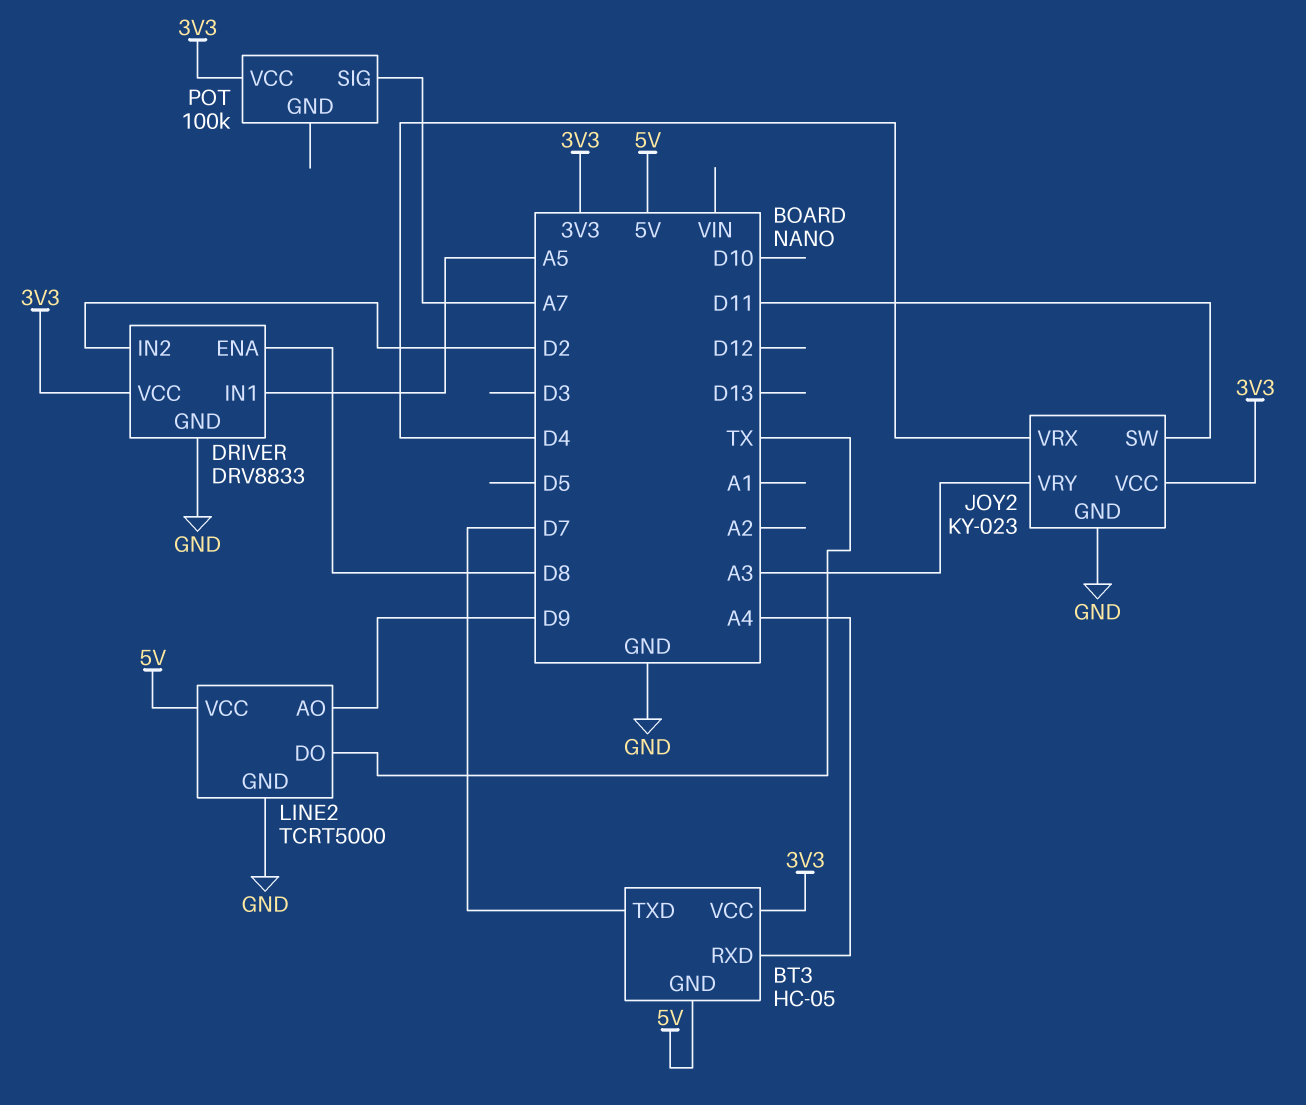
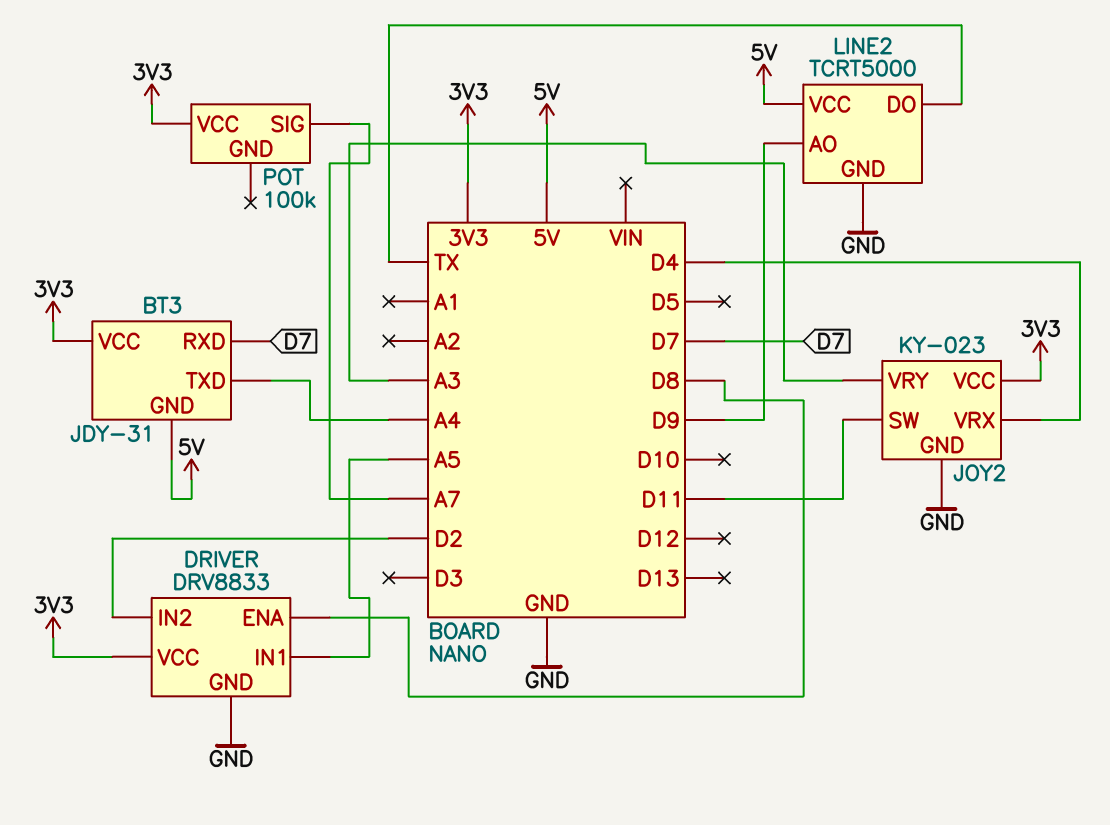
BT3: HC-05 -> JDY-31
BT3 pin RXD: A4 -> D7
BT3 pin TXD: D7 -> A4

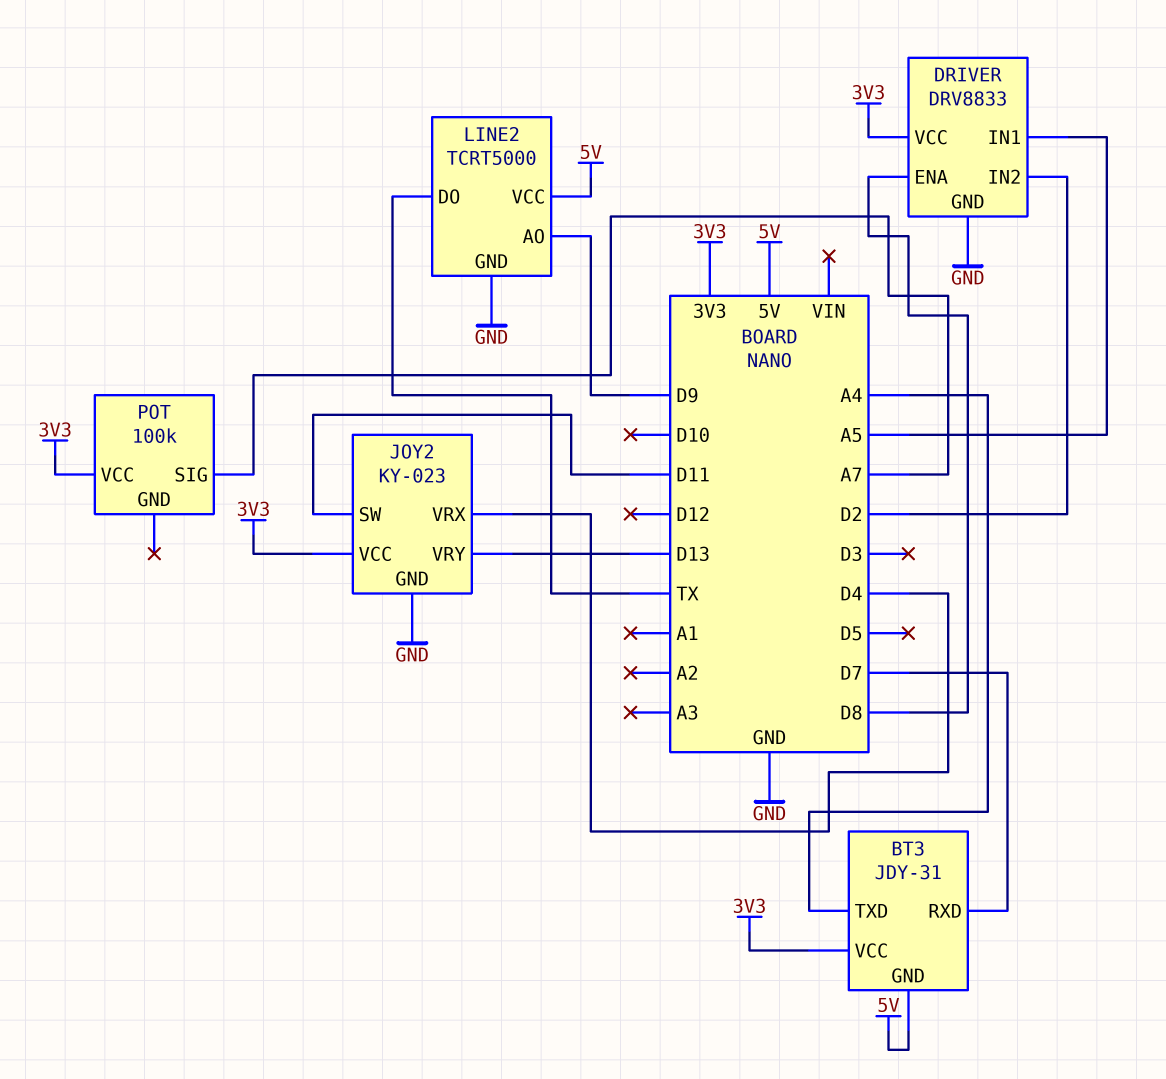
JOY2 pin VRY: A3 -> D13

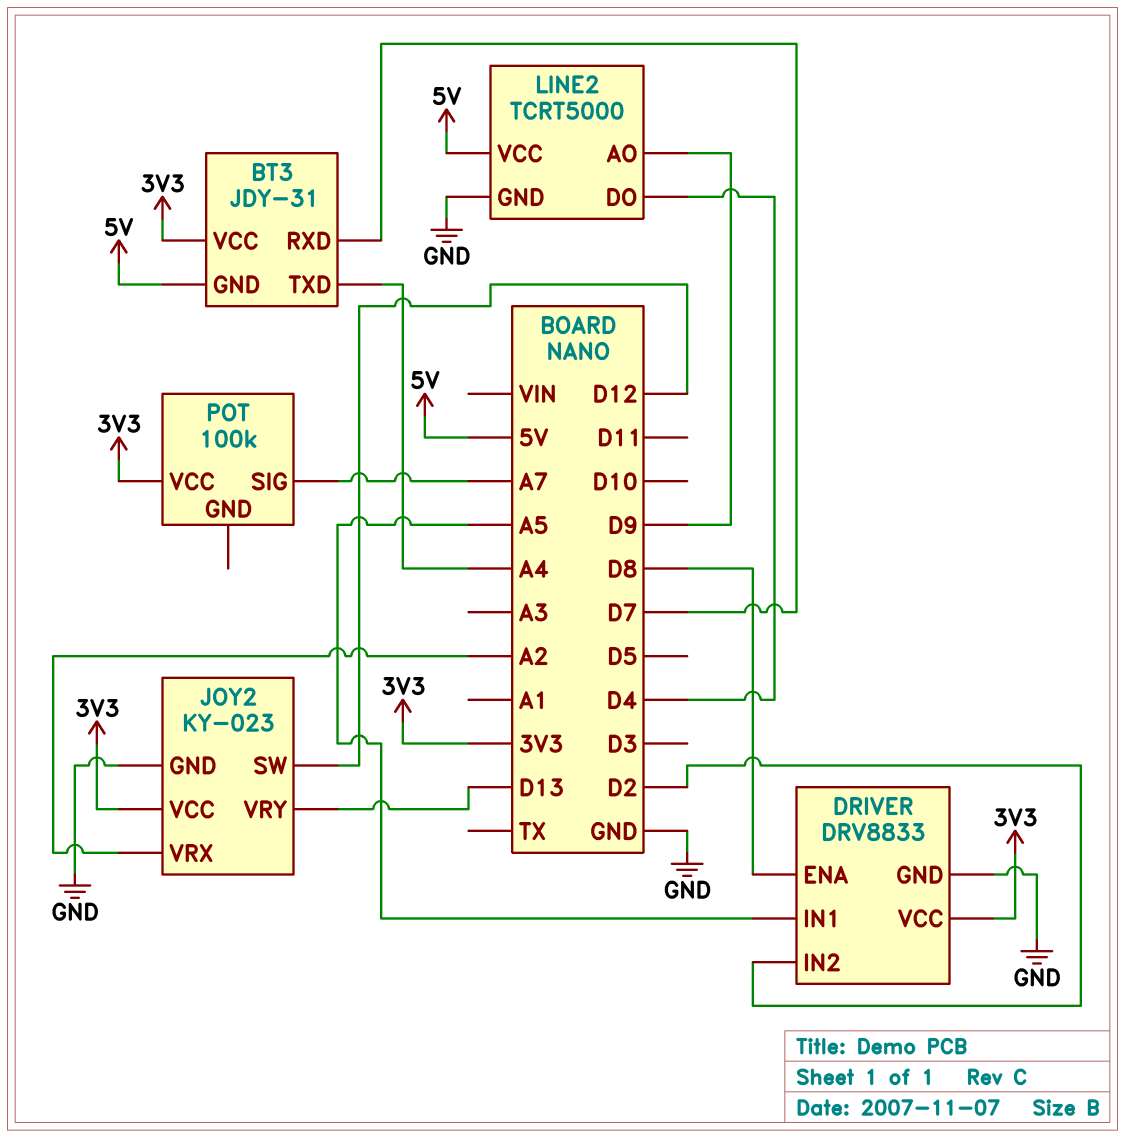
JOY2 pin SW: D11 -> D12
JOY2 pin VRX: D4 -> A2
LINE2 pin DO: TX -> D4

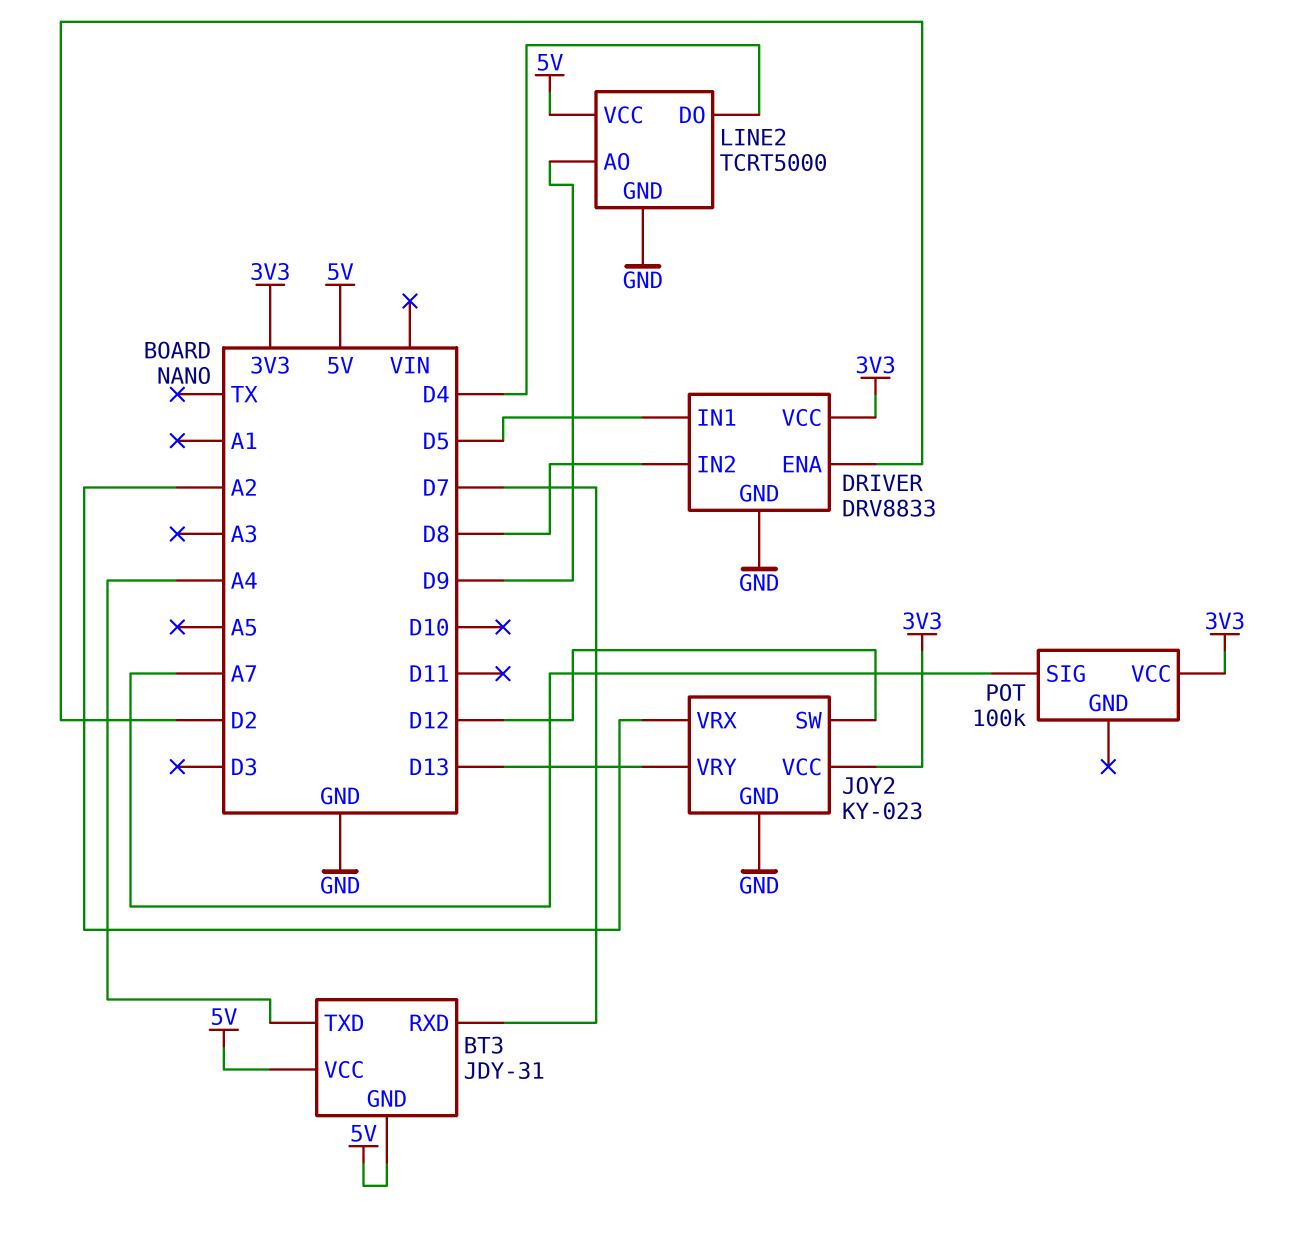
BT3 pin VCC: 3V3 -> 5V
DRIVER pin ENA: D8 -> D2
DRIVER pin IN1: A5 -> D5
DRIVER pin IN2: D2 -> D8

